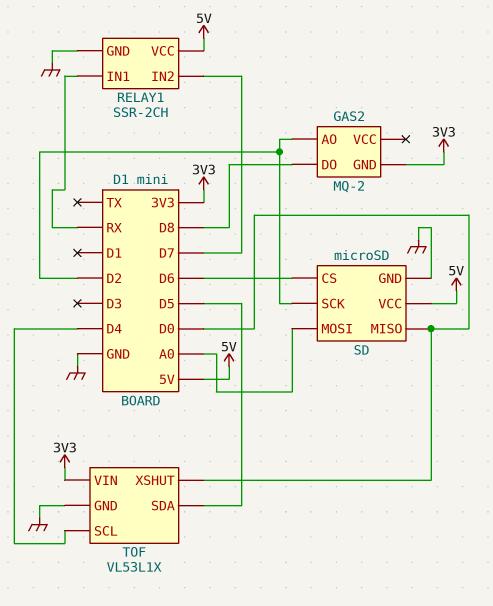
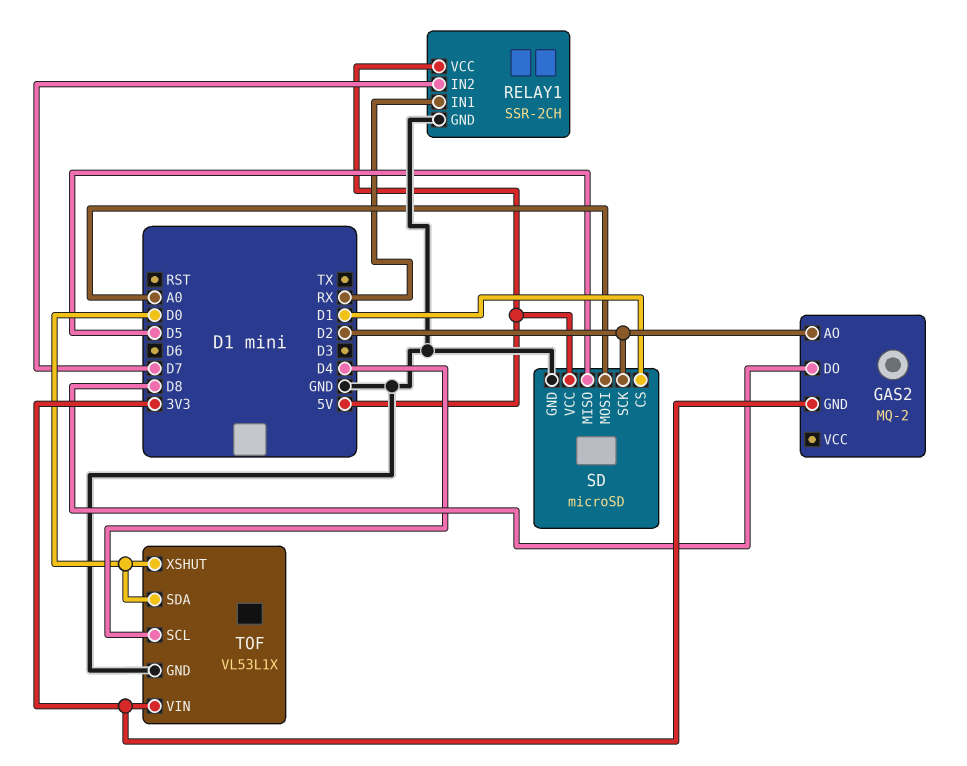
SD pin CS: D6 -> D1
SD pin MISO: D0 -> D5
TOF pin SDA: D5 -> D0

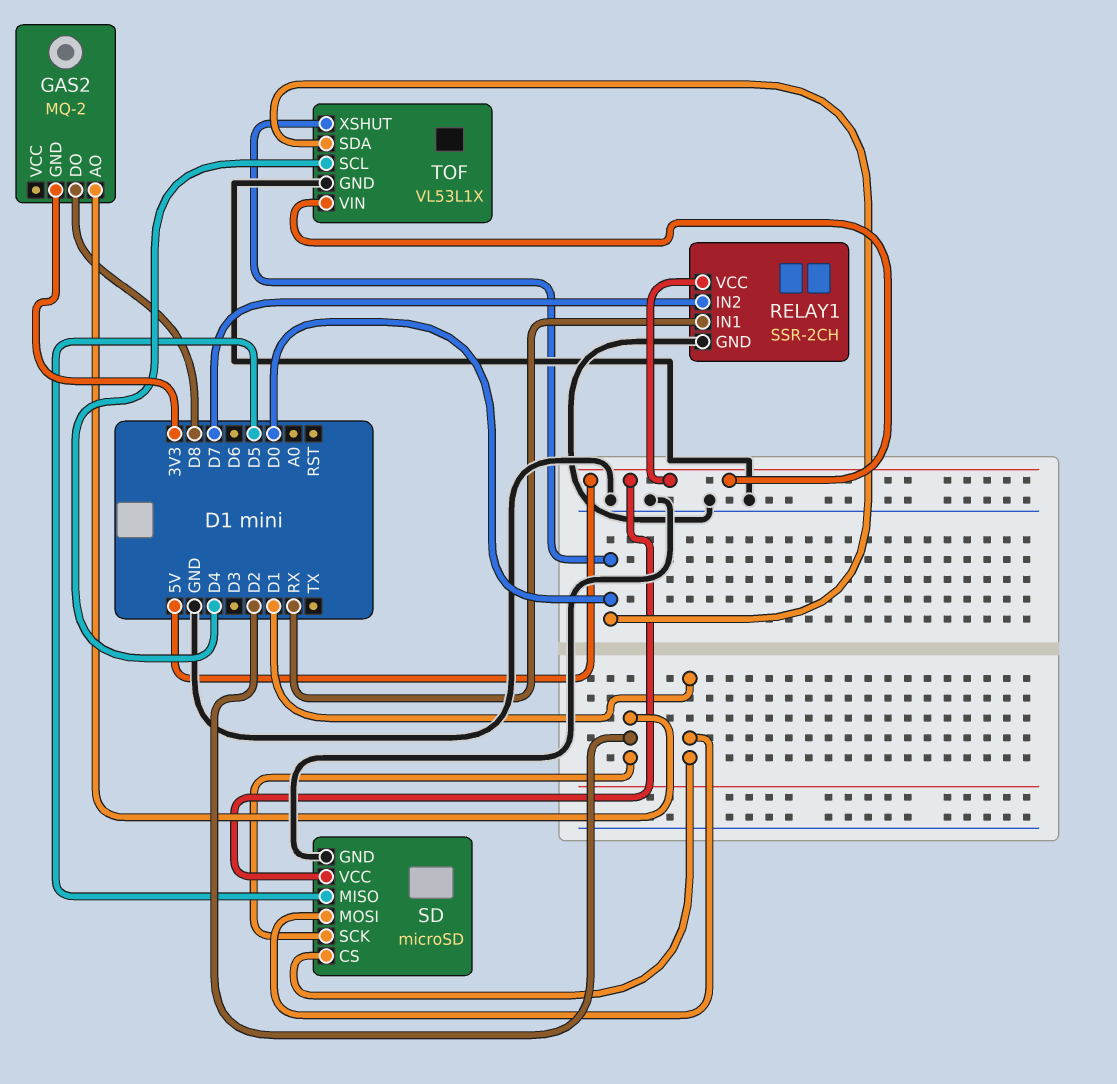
SD pin MOSI: A0 -> D1
TOF pin VIN: 3V3 -> 5V

